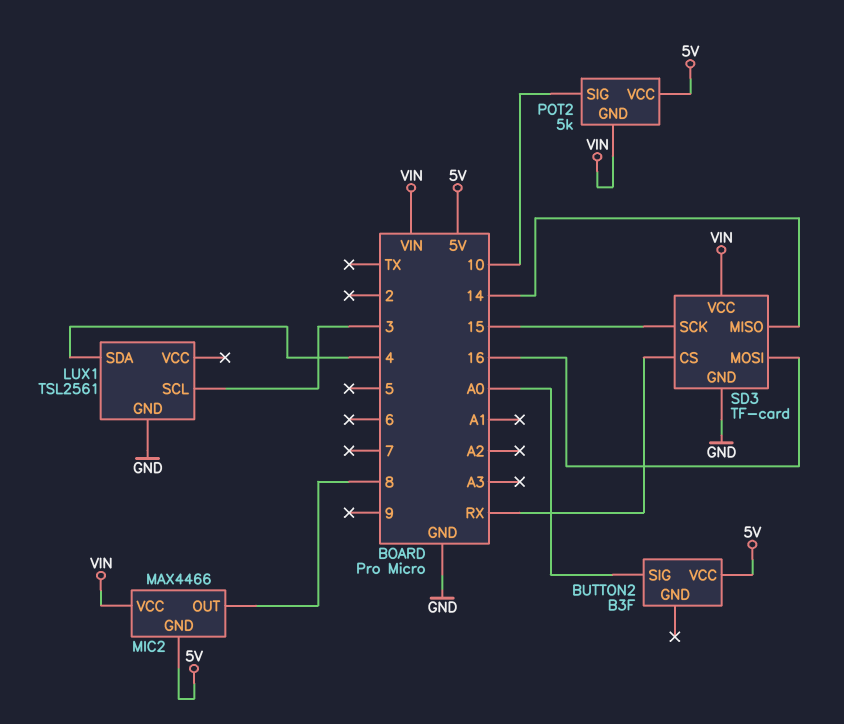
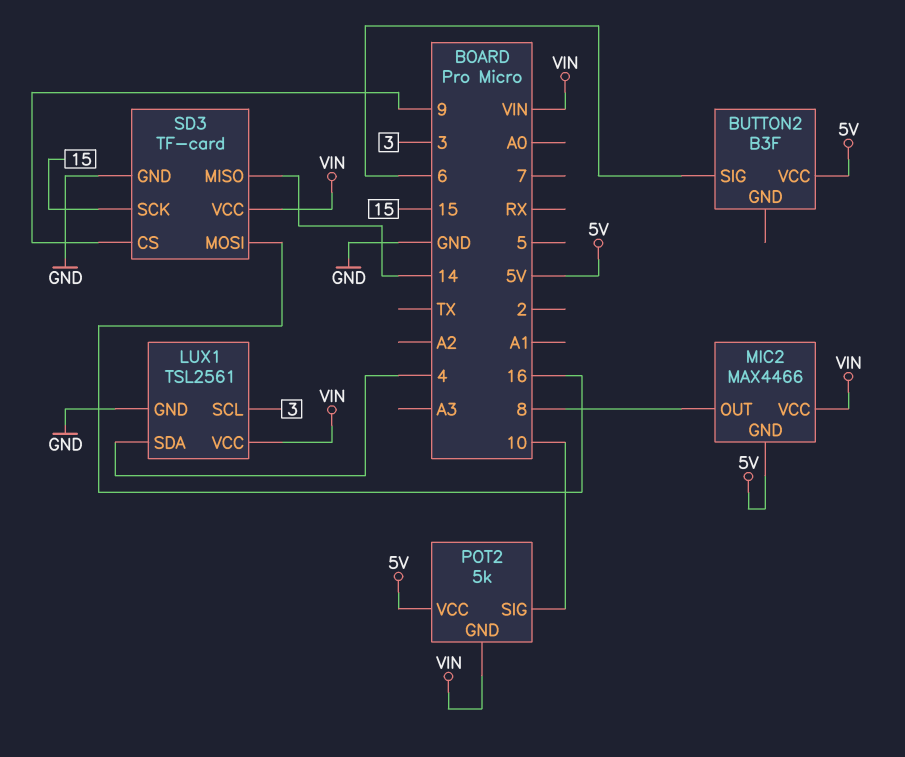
BUTTON2 pin SIG: A0 -> 6
LUX1 pin VCC: none -> VIN
SD3 pin CS: RX -> 9

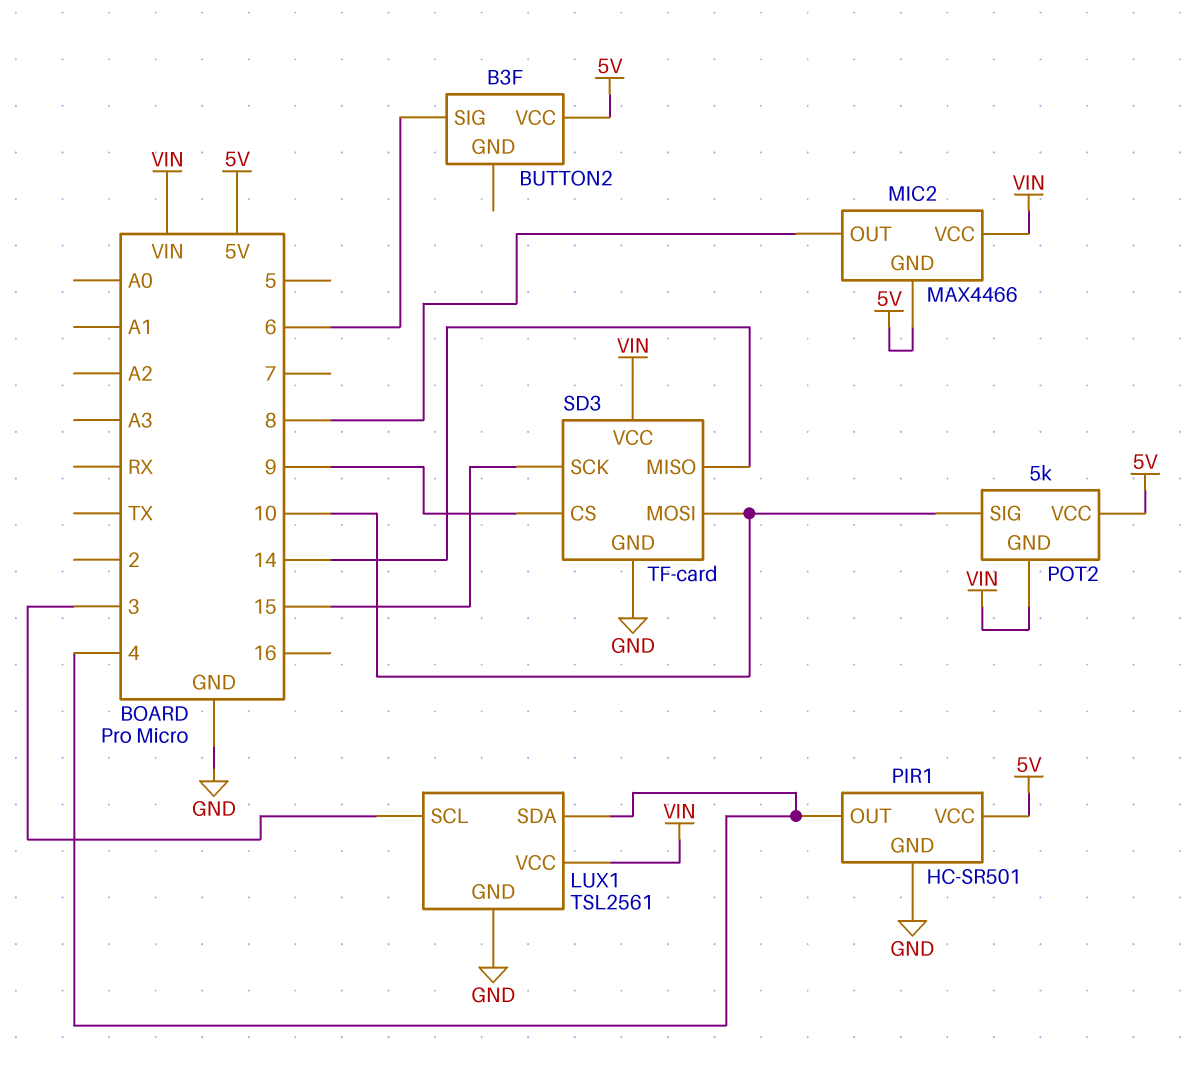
PIR1: none -> HC-SR501
PIR1 pin GND: none -> GND
PIR1 pin OUT: none -> 4
PIR1 pin VCC: none -> 5V
SD3 pin MOSI: 16 -> 10

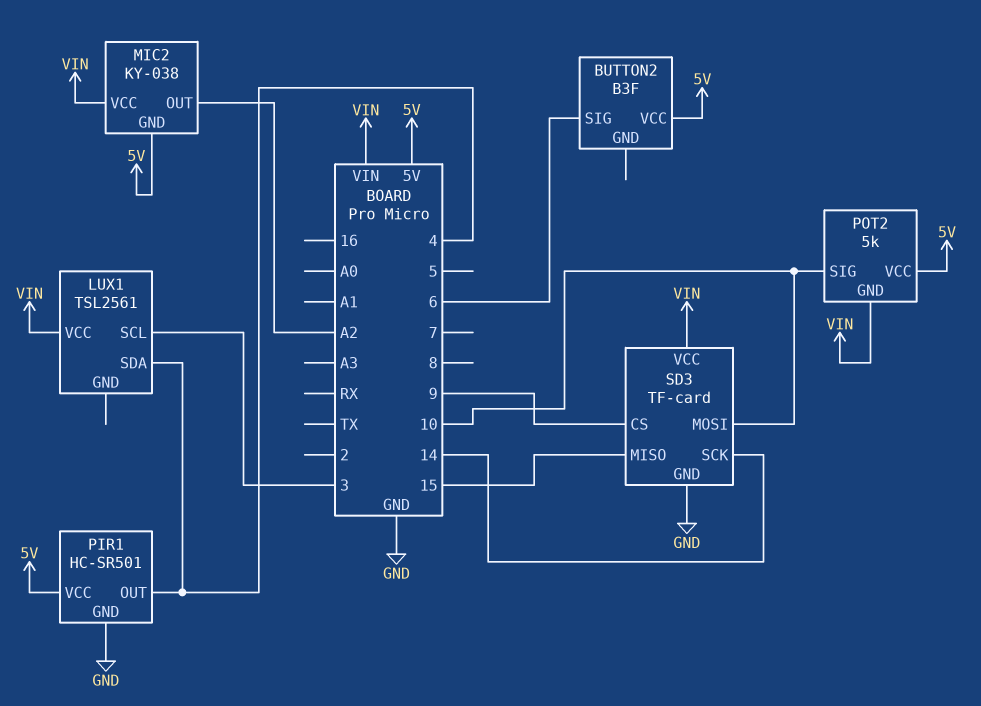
LUX1 pin GND: GND -> none
MIC2: MAX4466 -> KY-038
MIC2 pin OUT: 8 -> A2
SD3 pin MISO: 14 -> 15
SD3 pin SCK: 15 -> 14

